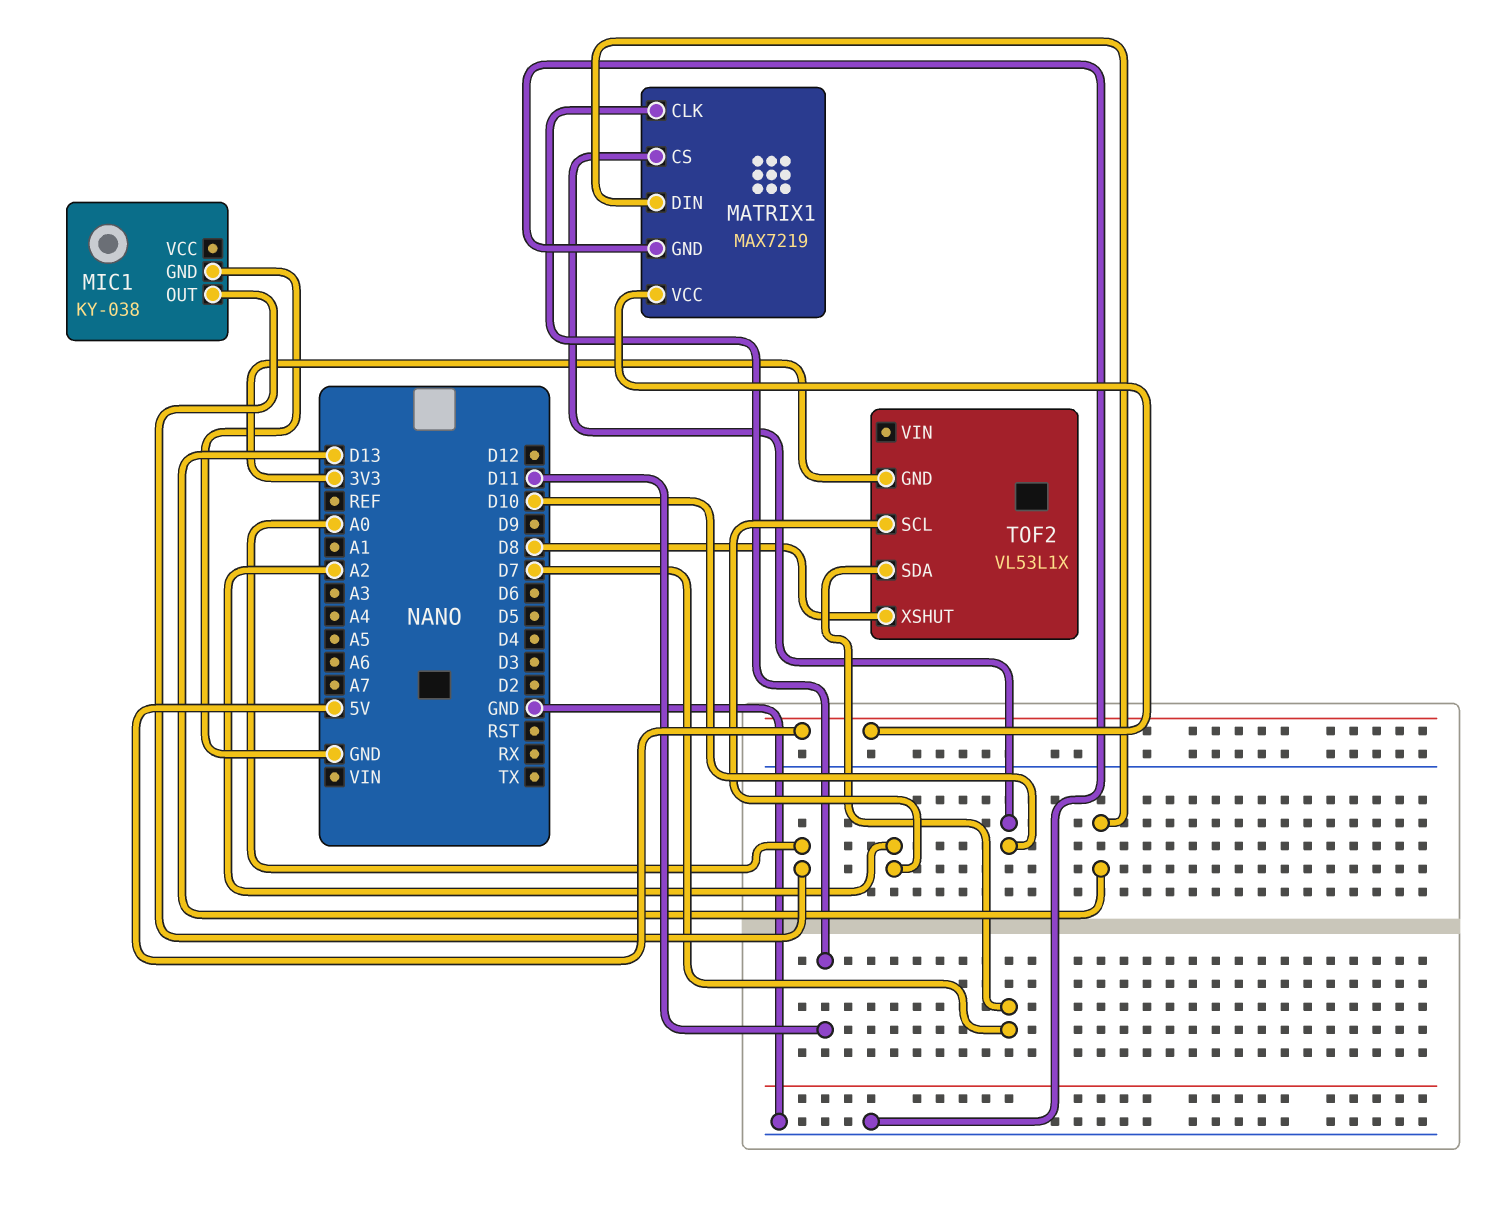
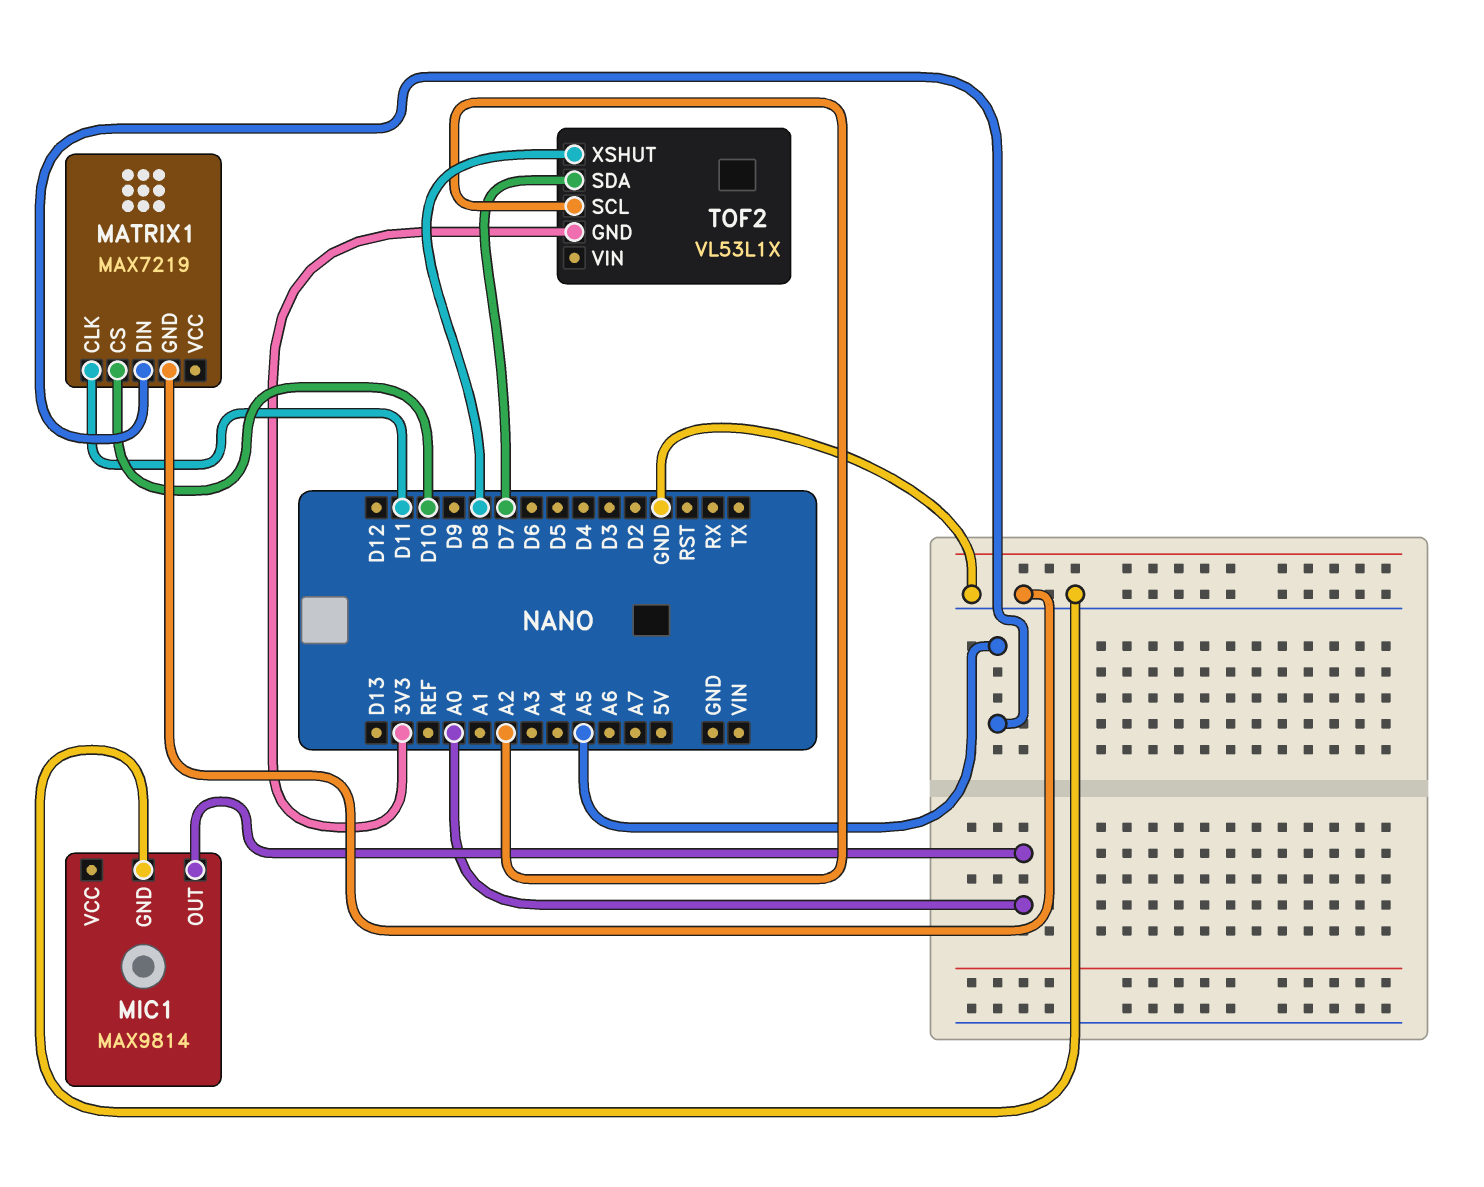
MATRIX1 pin DIN: D13 -> A5
MATRIX1 pin VCC: 5V -> none
MIC1: KY-038 -> MAX9814

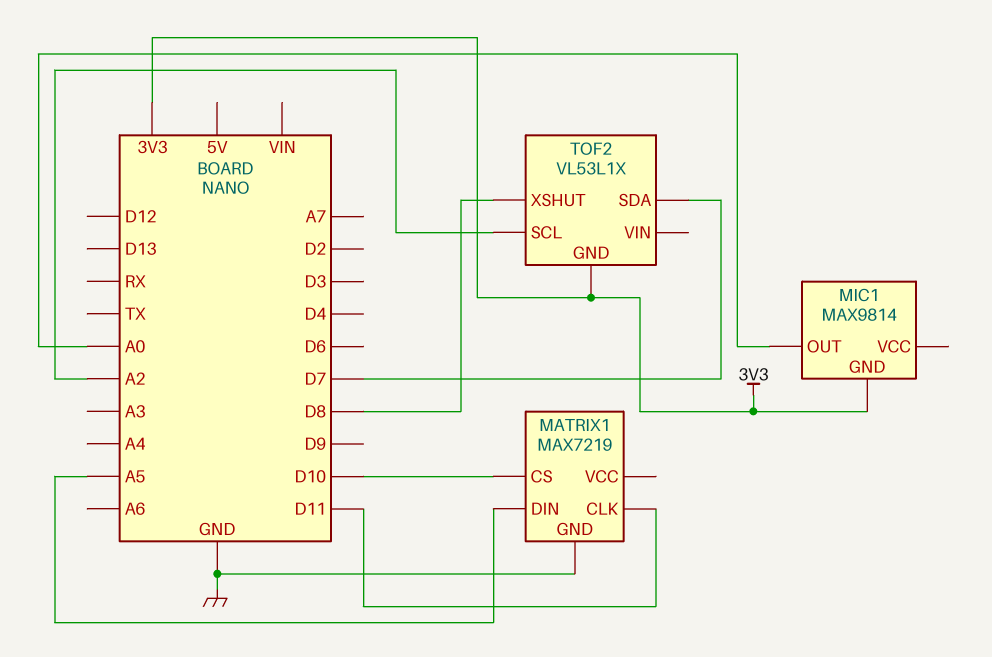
MIC1 pin GND: GND -> 3V3

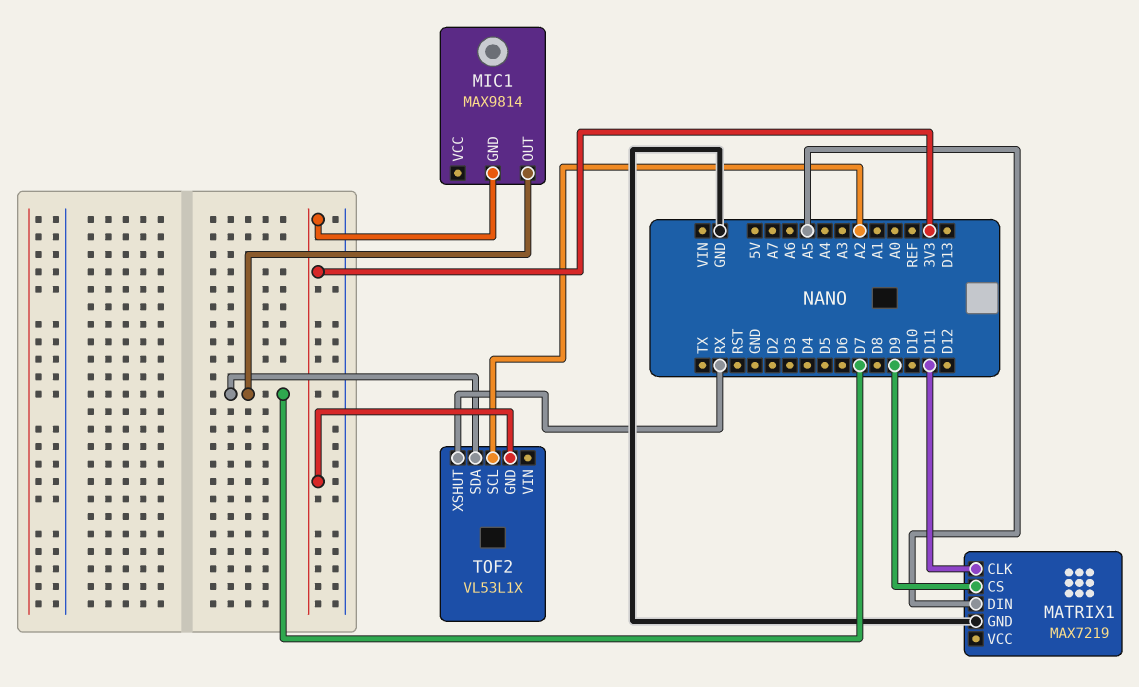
MATRIX1 pin CS: D10 -> D9
MIC1 pin OUT: A0 -> D7
TOF2 pin XSHUT: D8 -> RX

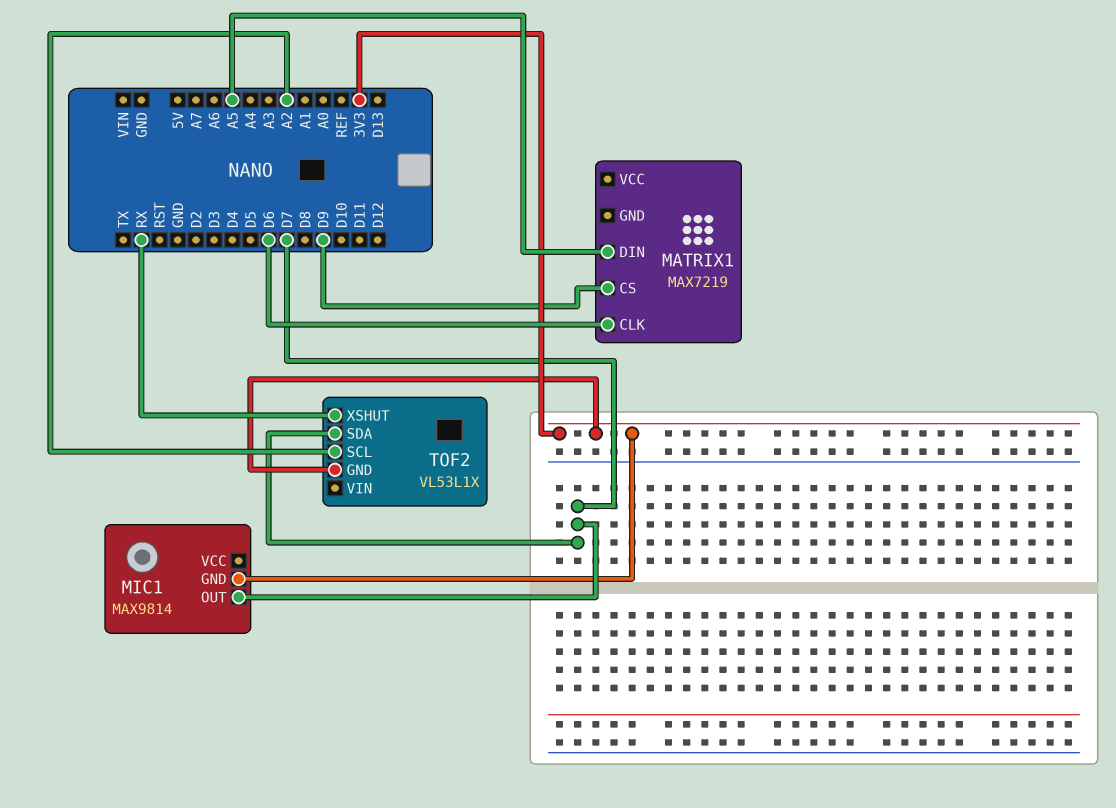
MATRIX1 pin CLK: D11 -> D6
MATRIX1 pin GND: GND -> none

